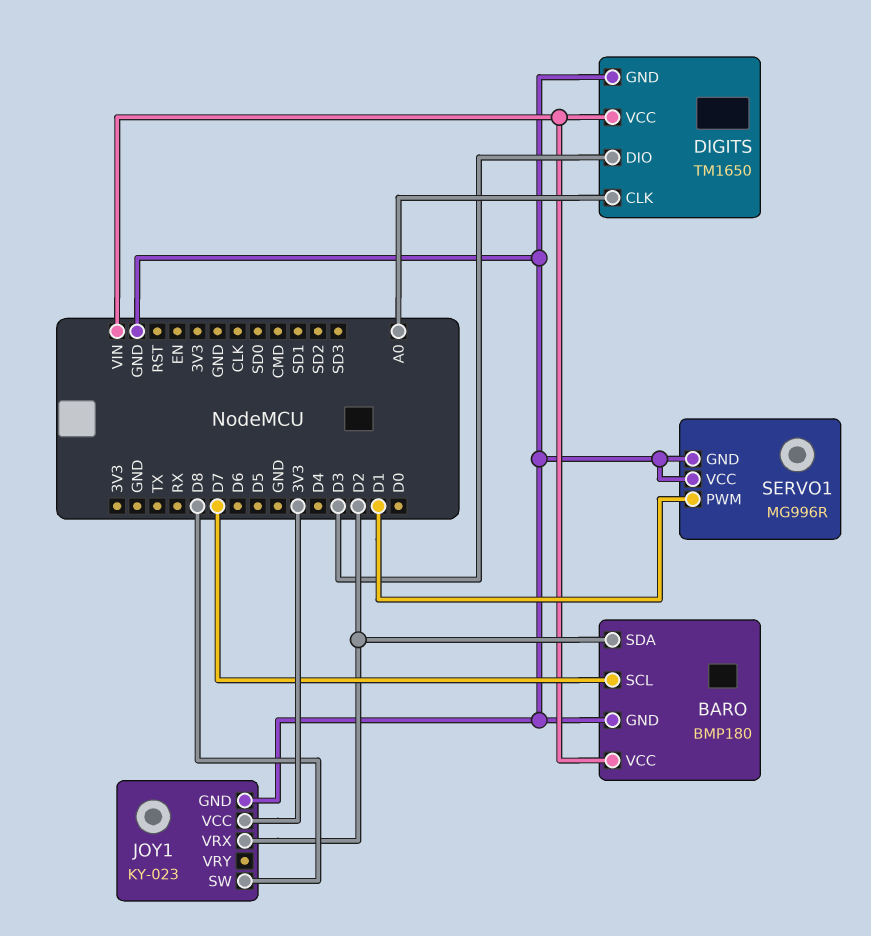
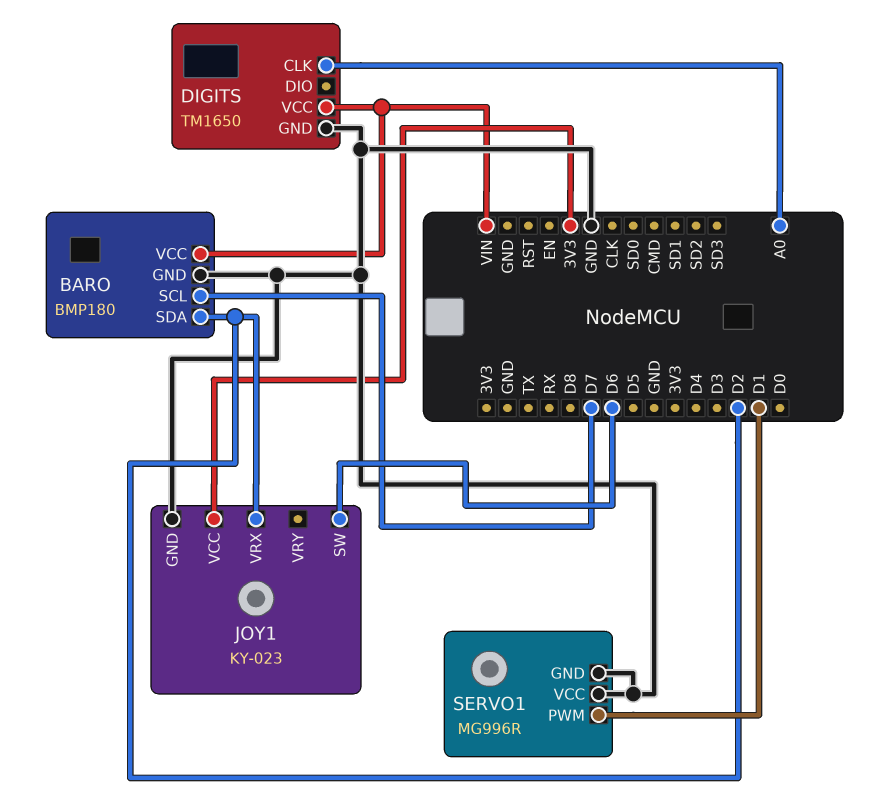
DIGITS pin DIO: D3 -> none
JOY1 pin SW: D8 -> D6

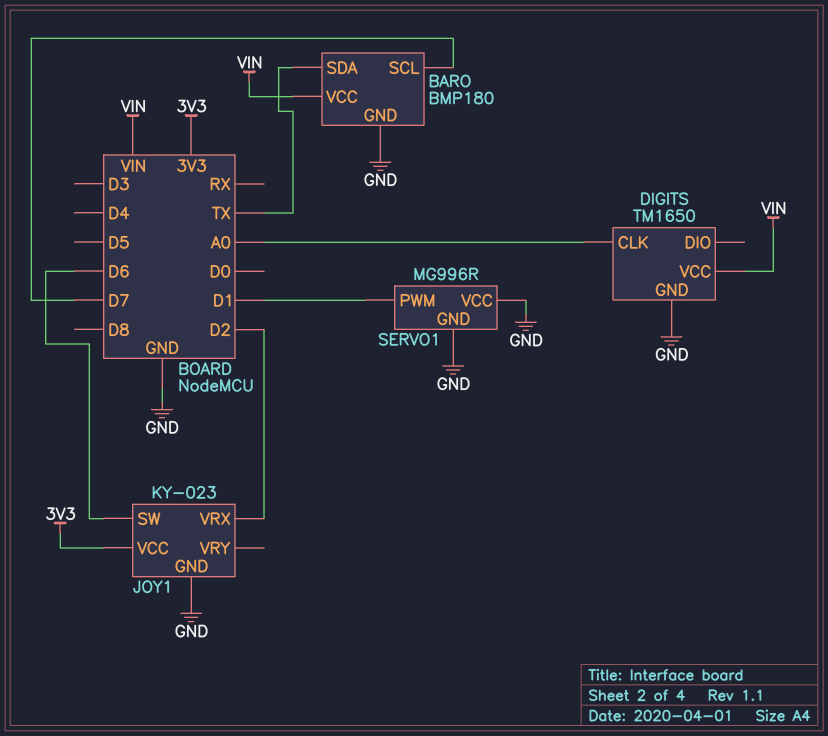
BARO pin SDA: D2 -> TX

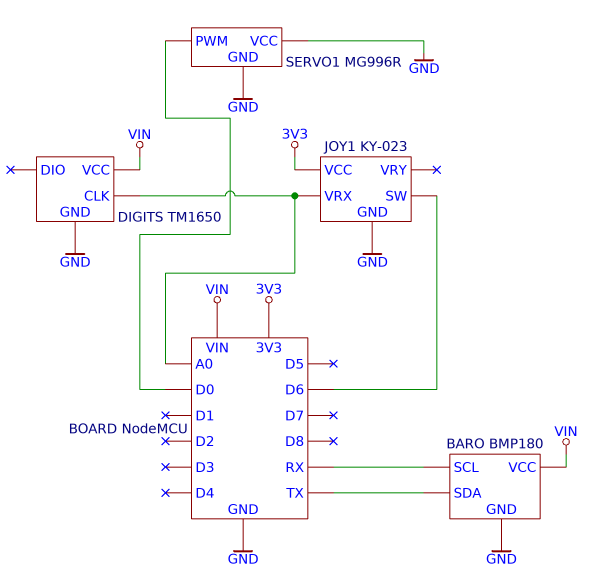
BARO pin SCL: D7 -> RX
JOY1 pin VRX: D2 -> A0
SERVO1 pin PWM: D1 -> D0

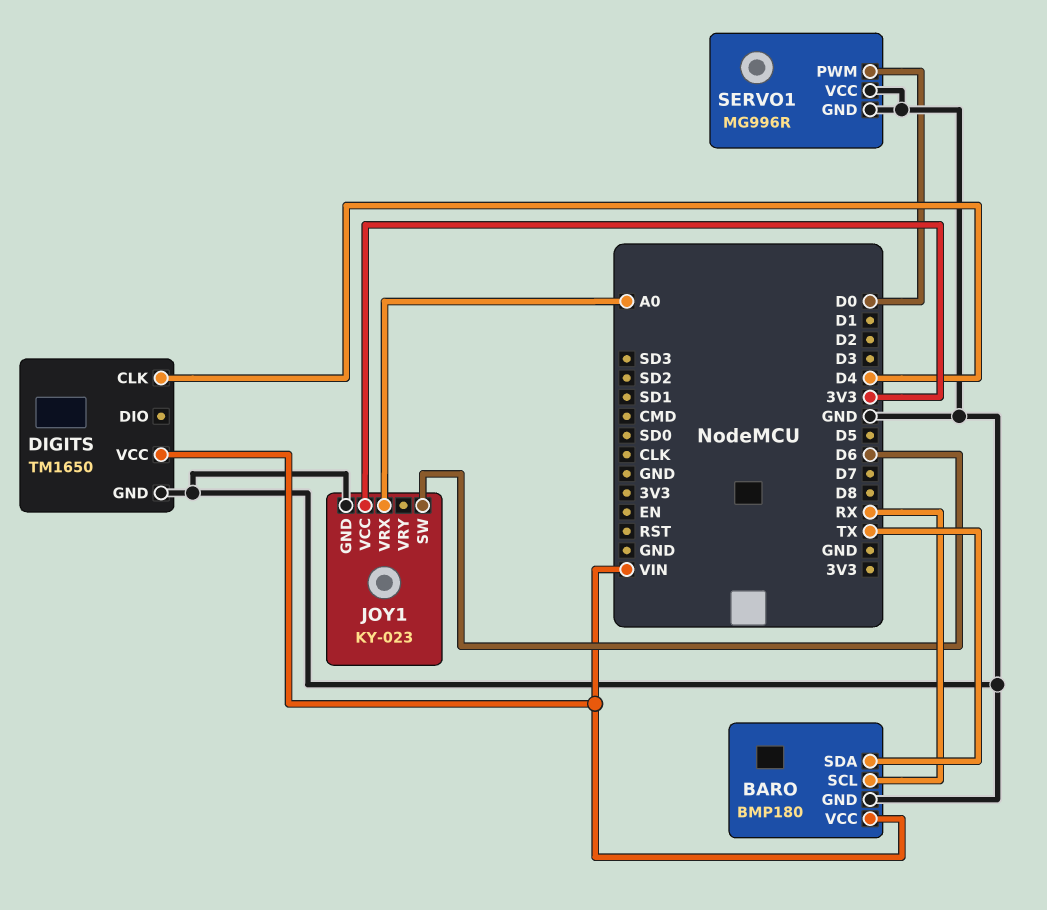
DIGITS pin CLK: A0 -> D4

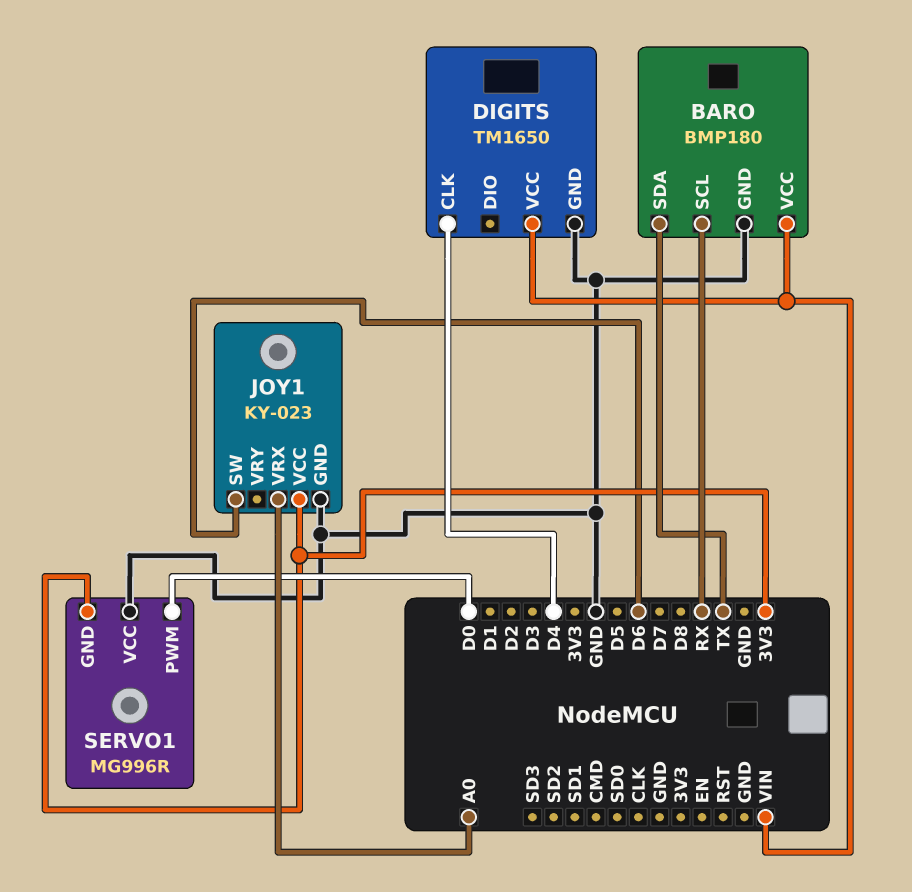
SERVO1 pin GND: GND -> 3V3

